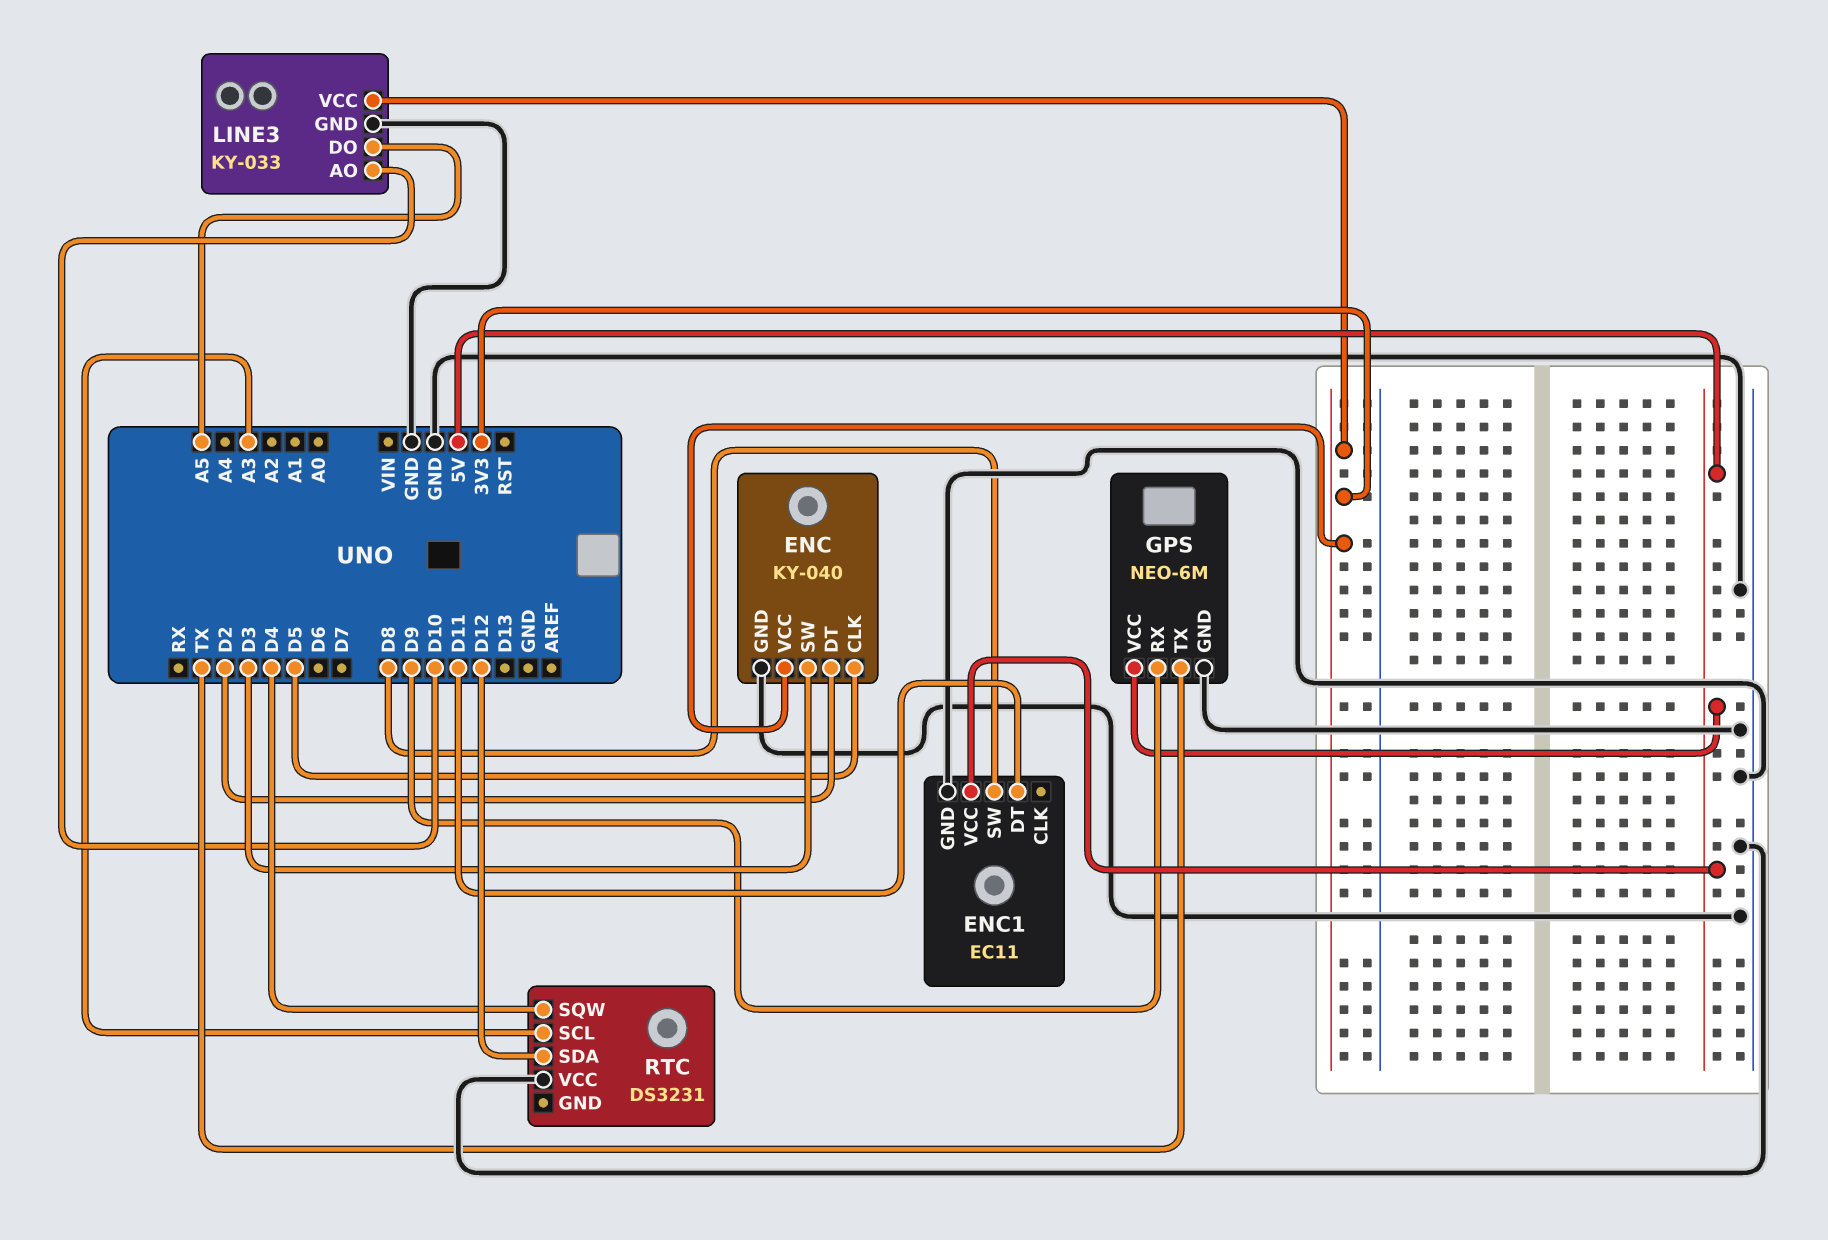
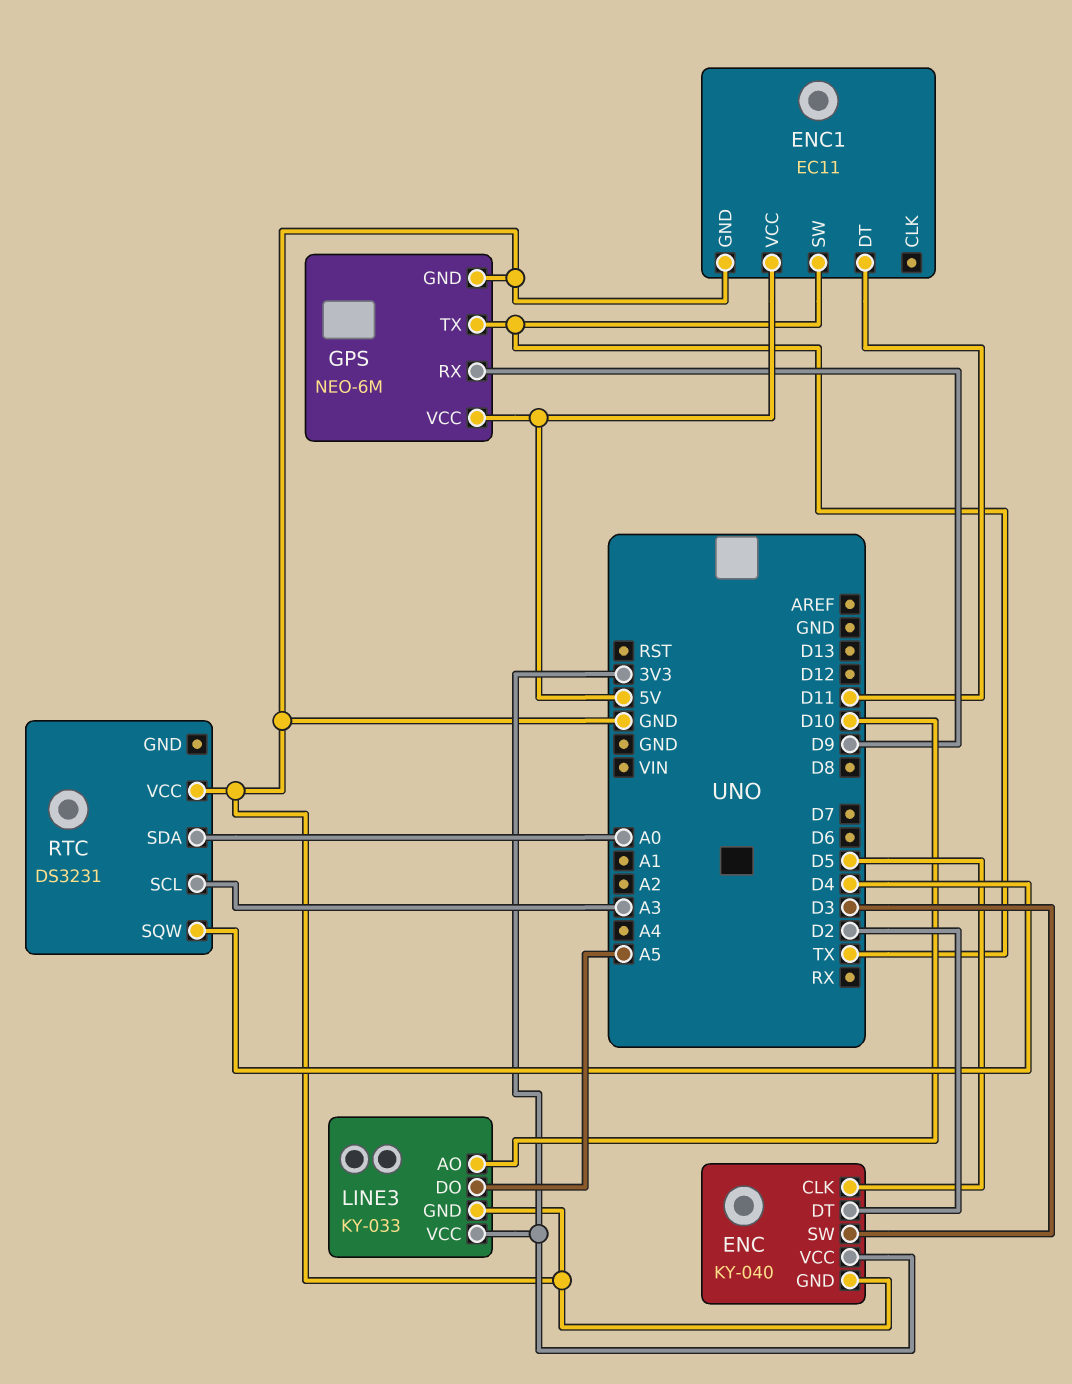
ENC1 pin SW: D8 -> TX
RTC pin SDA: D12 -> A0

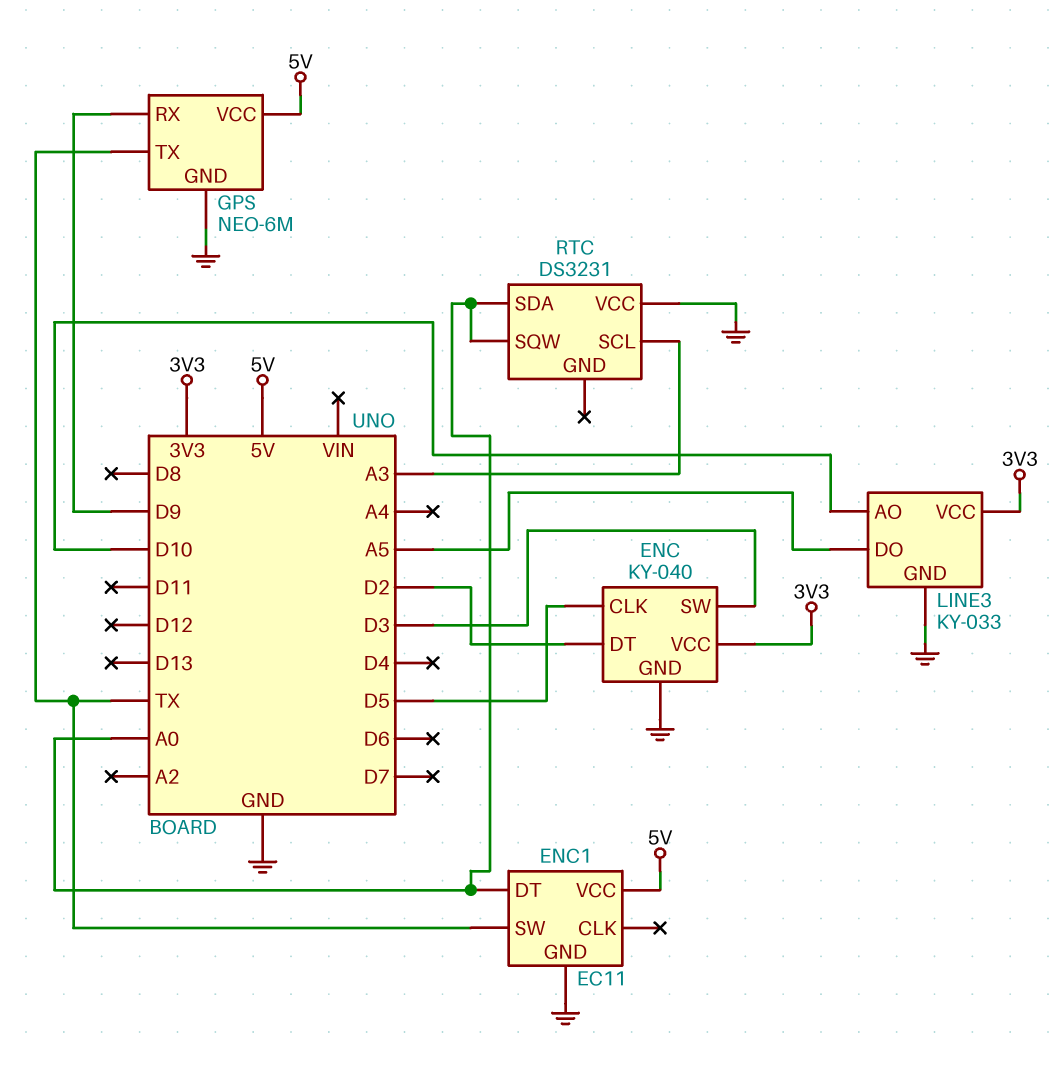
ENC1 pin DT: D11 -> A0
RTC pin SQW: D4 -> A0

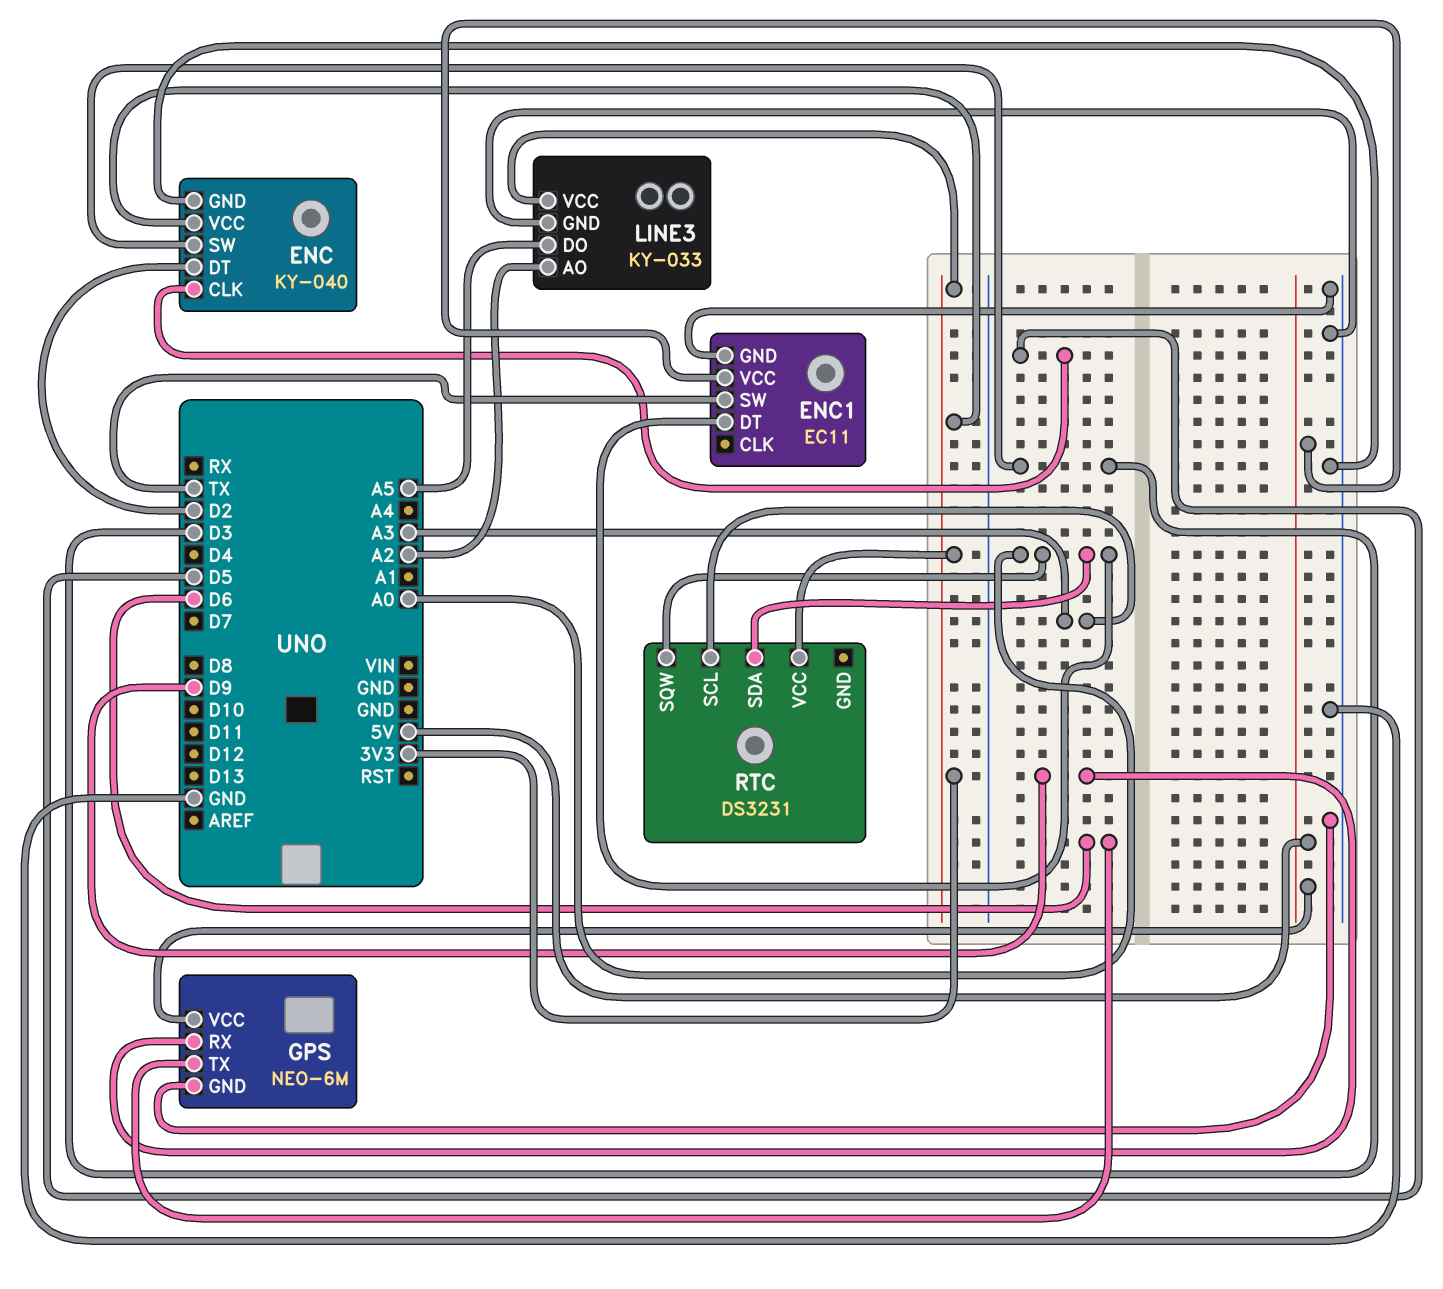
GPS pin TX: TX -> D6
LINE3 pin AO: D10 -> A2
RTC pin VCC: GND -> 3V3

